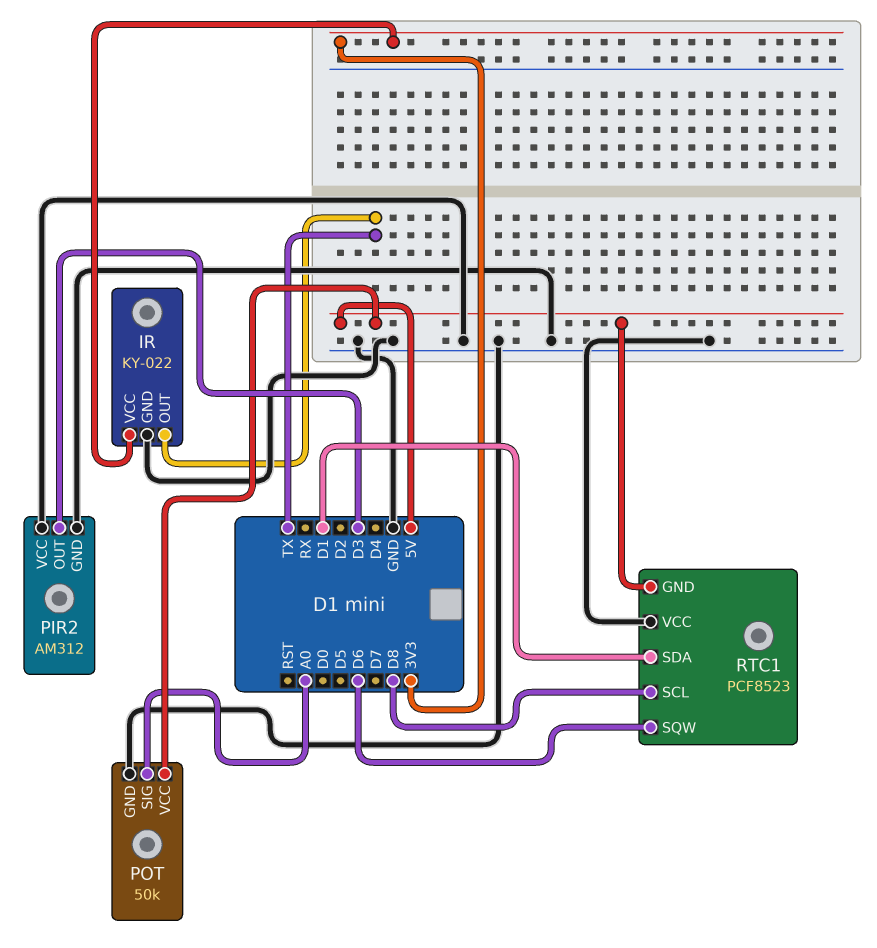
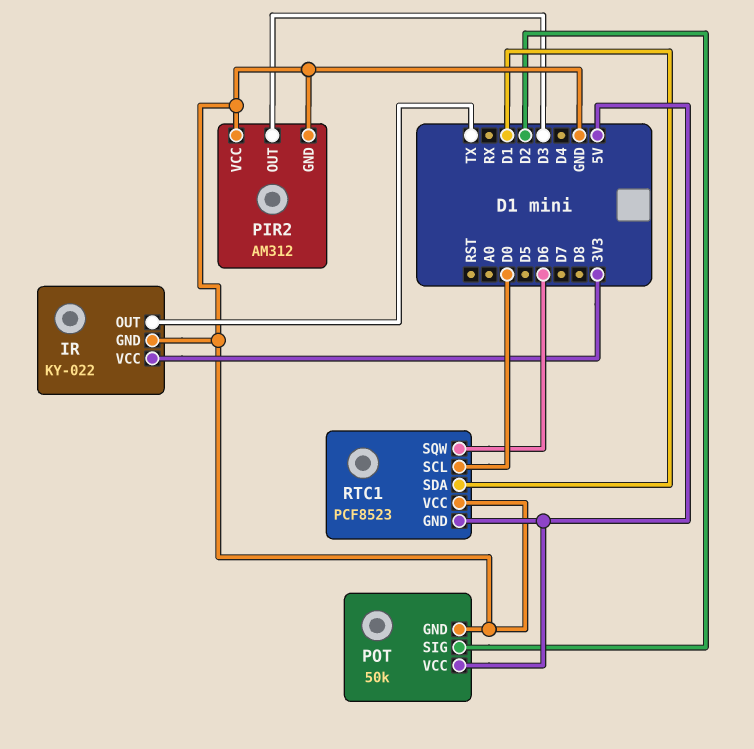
POT pin SIG: A0 -> D2
RTC1 pin SCL: D8 -> D0

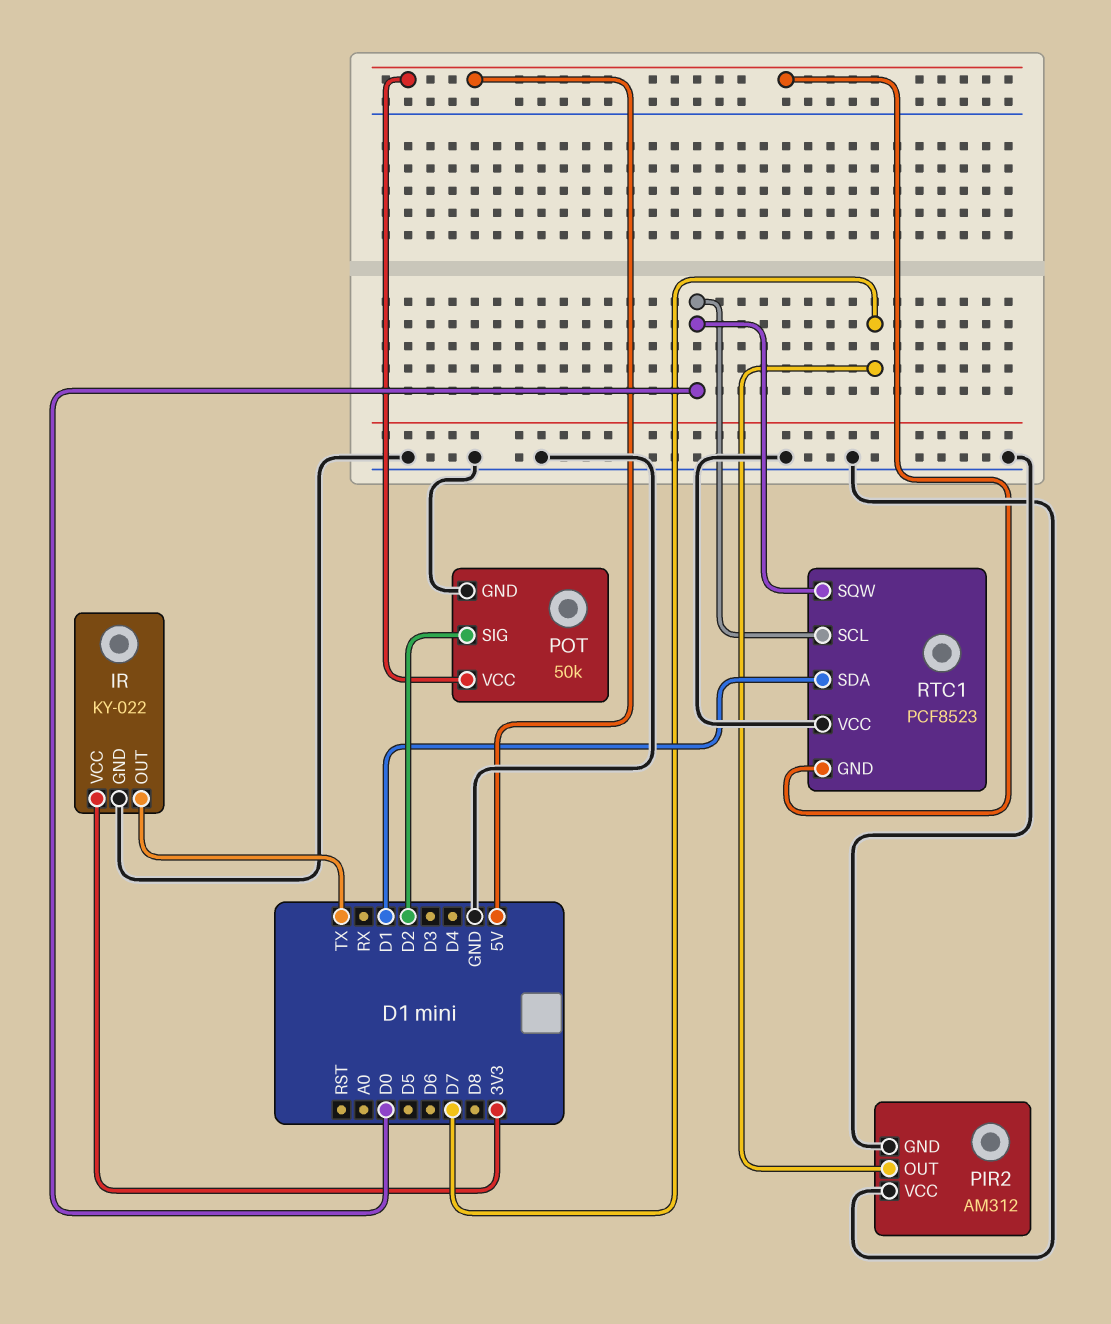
PIR2 pin OUT: D3 -> D7
RTC1 pin SQW: D6 -> D0

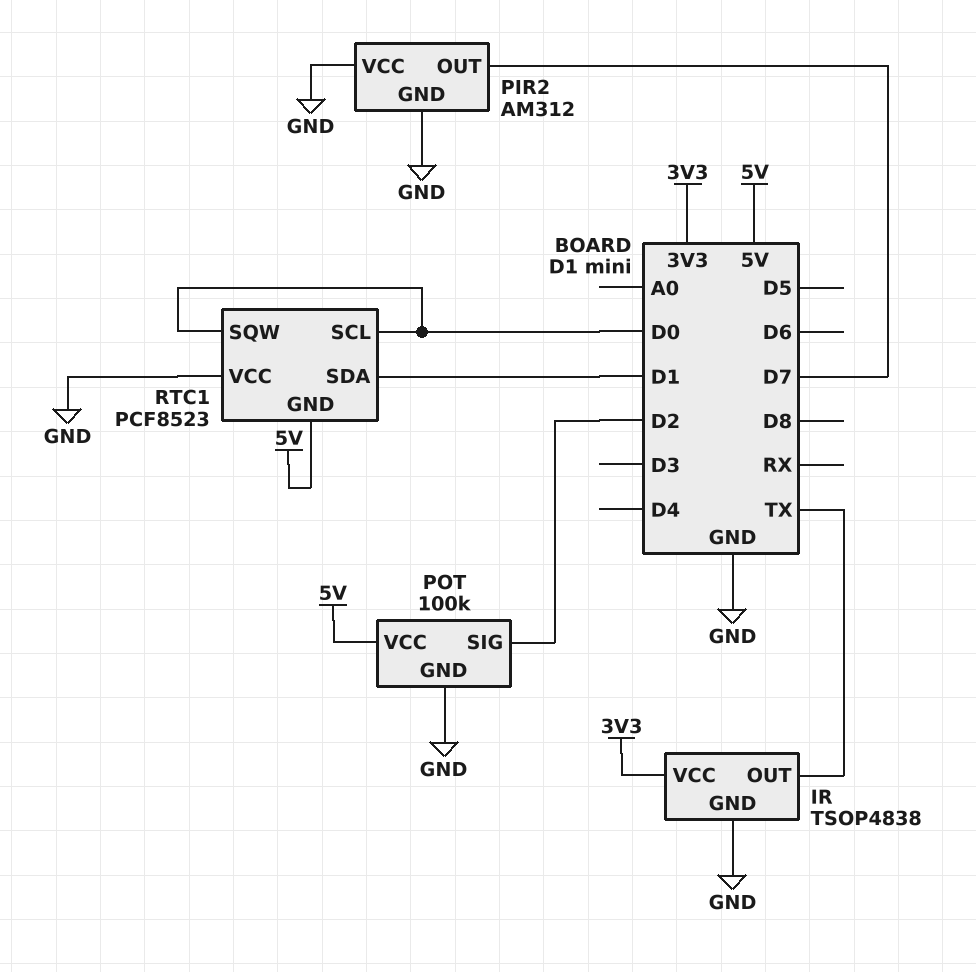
IR: KY-022 -> TSOP4838
POT: 50k -> 100k

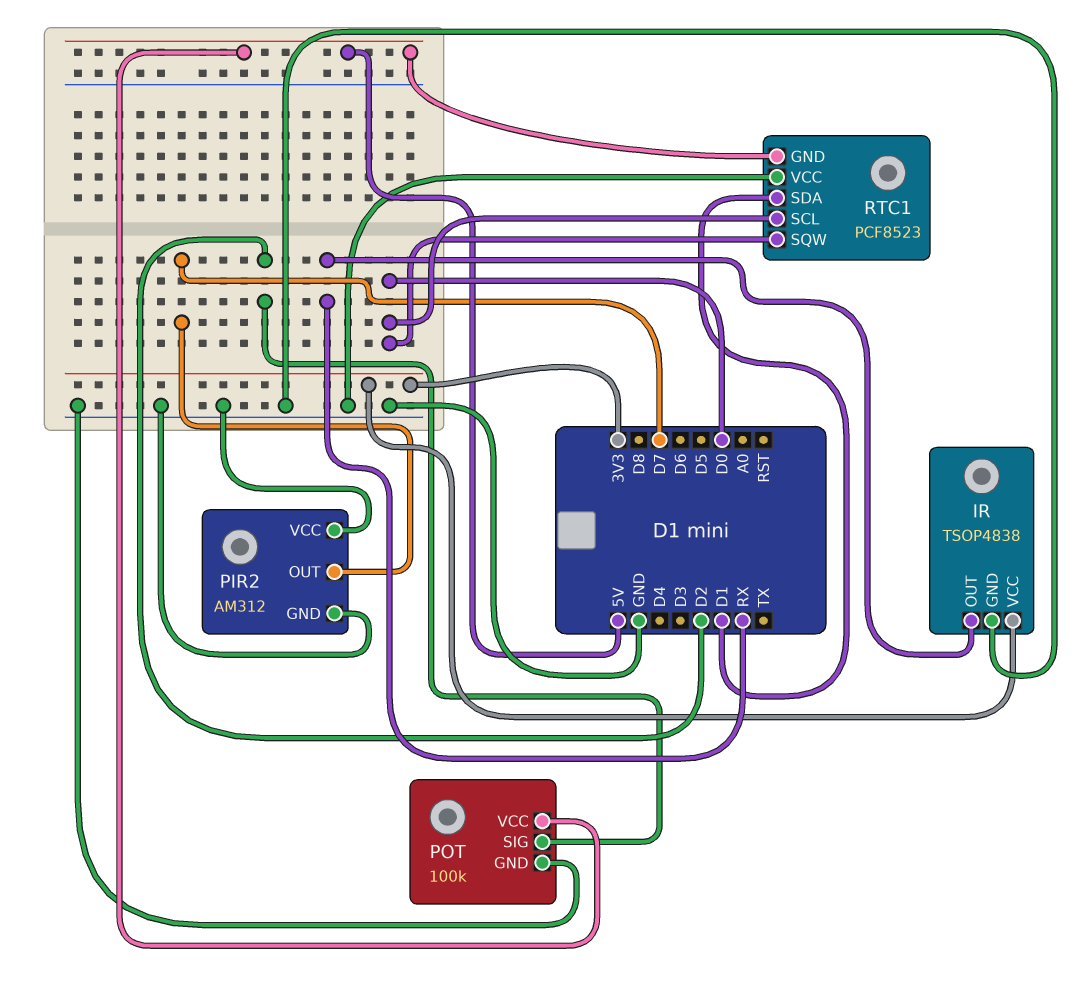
IR pin OUT: TX -> RX

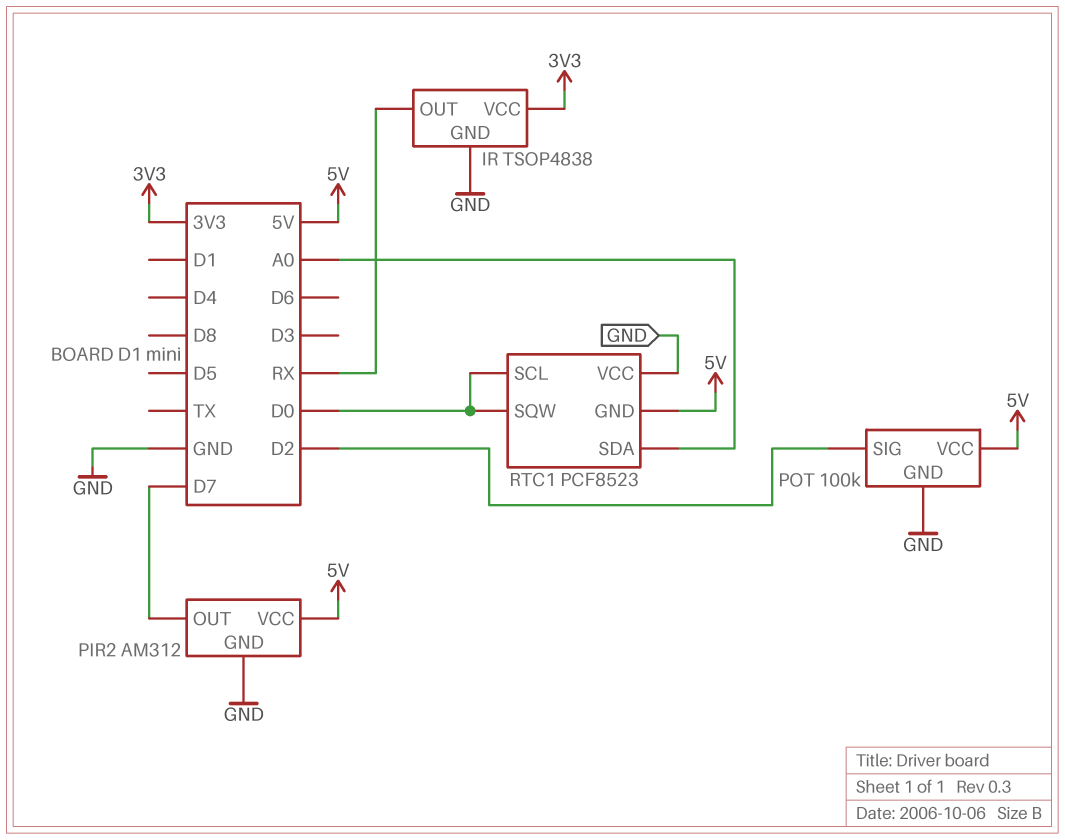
PIR2 pin VCC: GND -> 5V
RTC1 pin SDA: D1 -> A0

